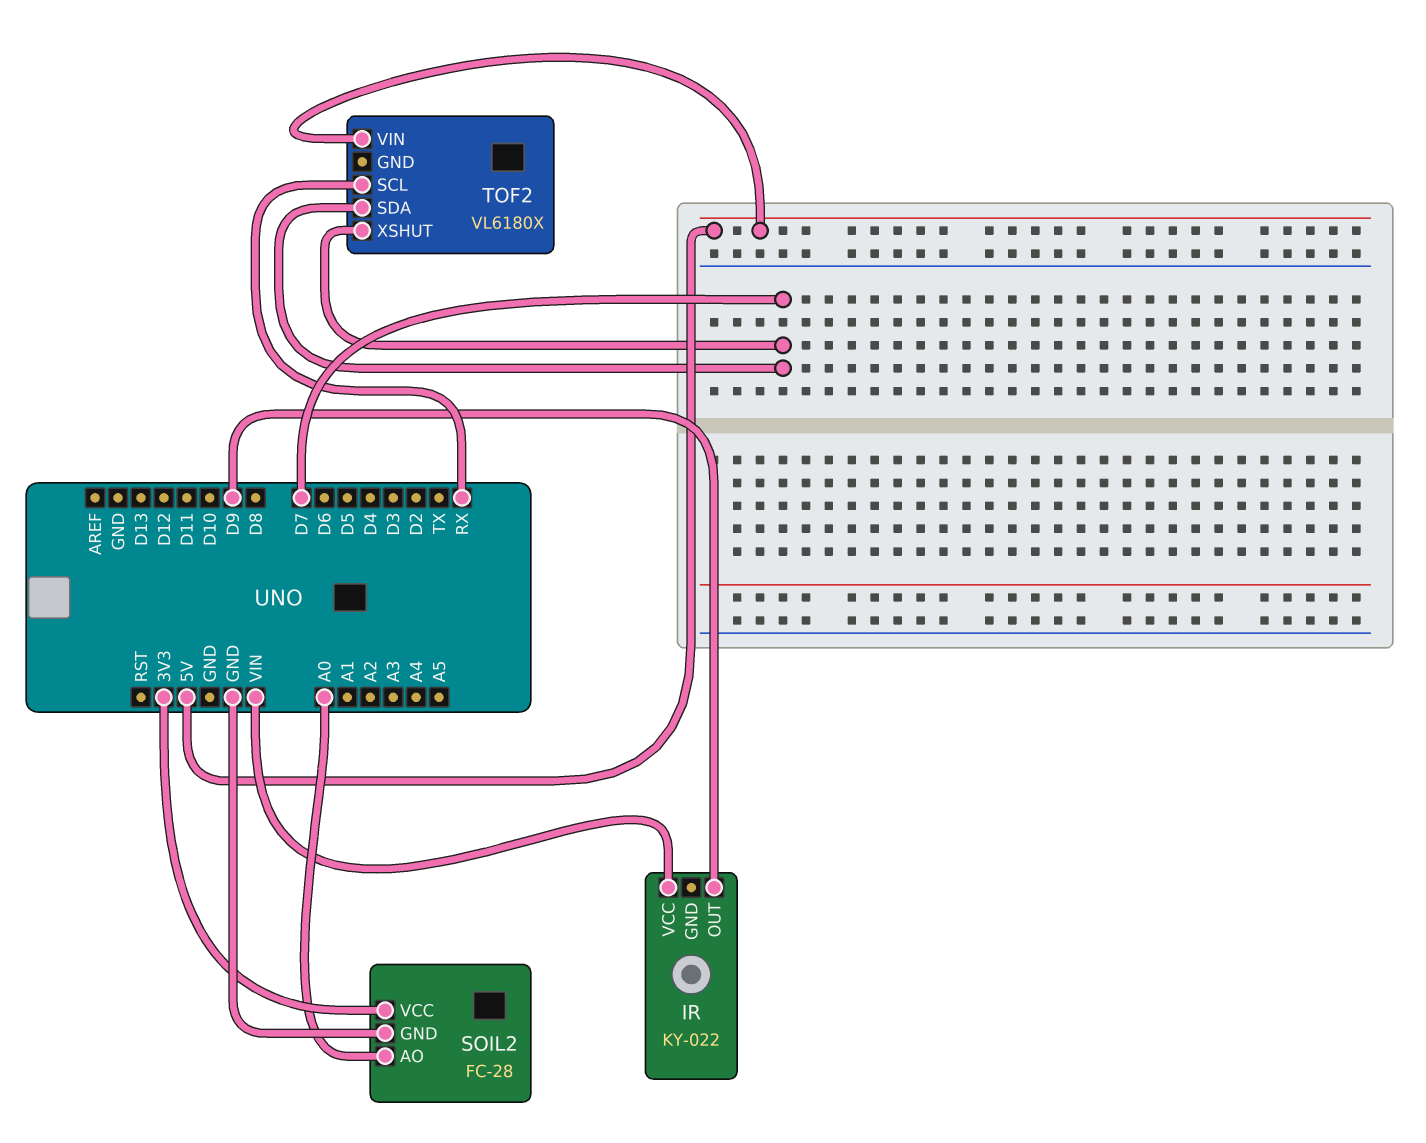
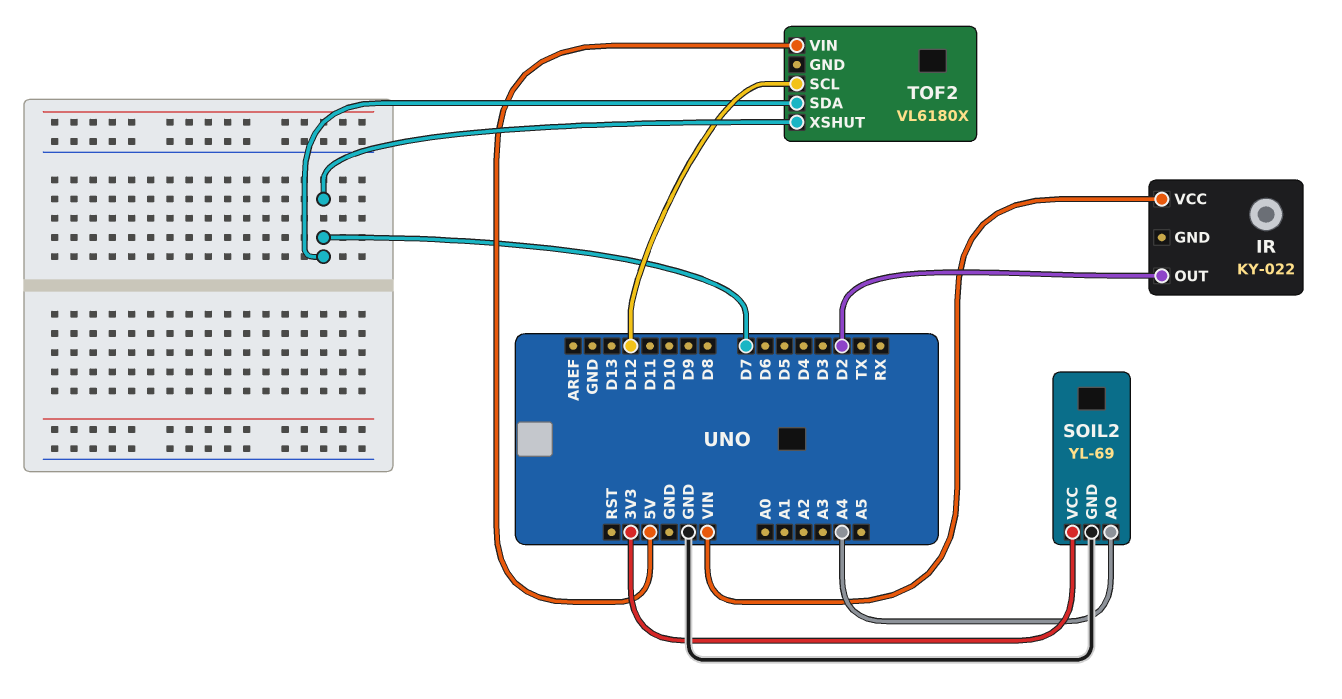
IR pin OUT: D9 -> D2
SOIL2: FC-28 -> YL-69
SOIL2 pin AO: A0 -> A4
TOF2 pin SCL: RX -> D12

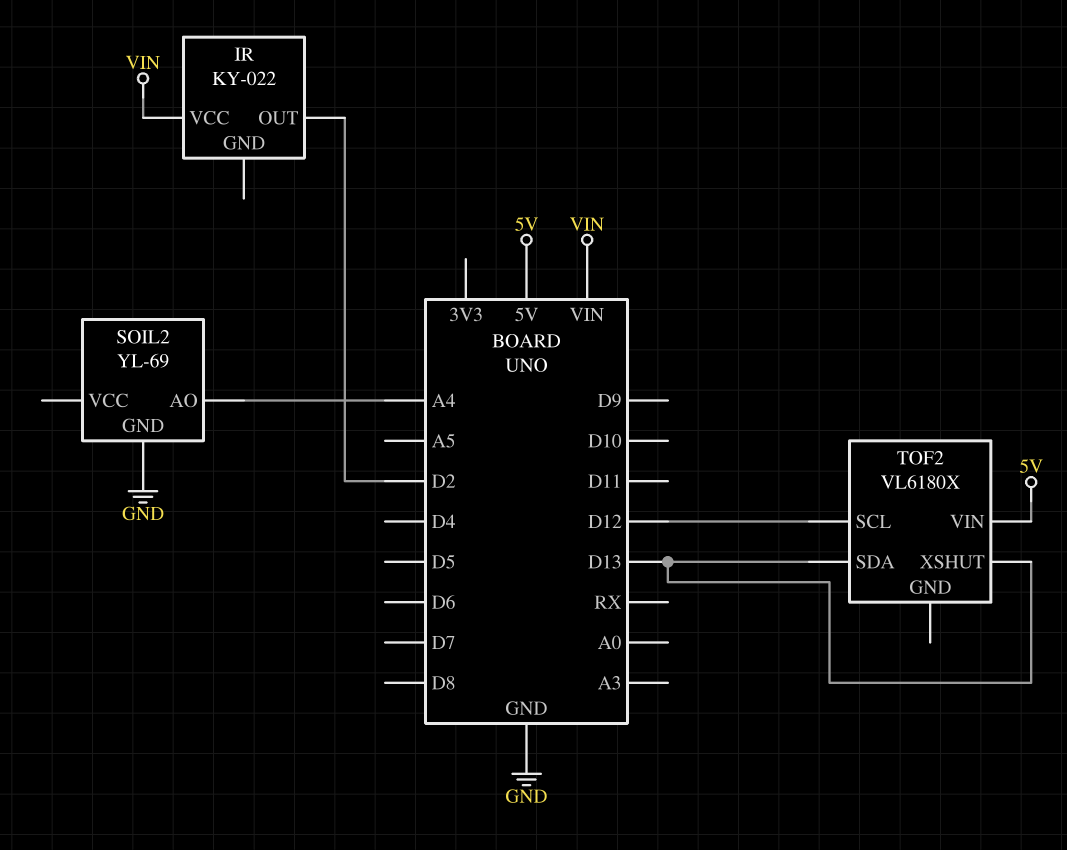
SOIL2 pin VCC: 3V3 -> none
TOF2 pin SDA: D7 -> D13
TOF2 pin XSHUT: D7 -> D13

